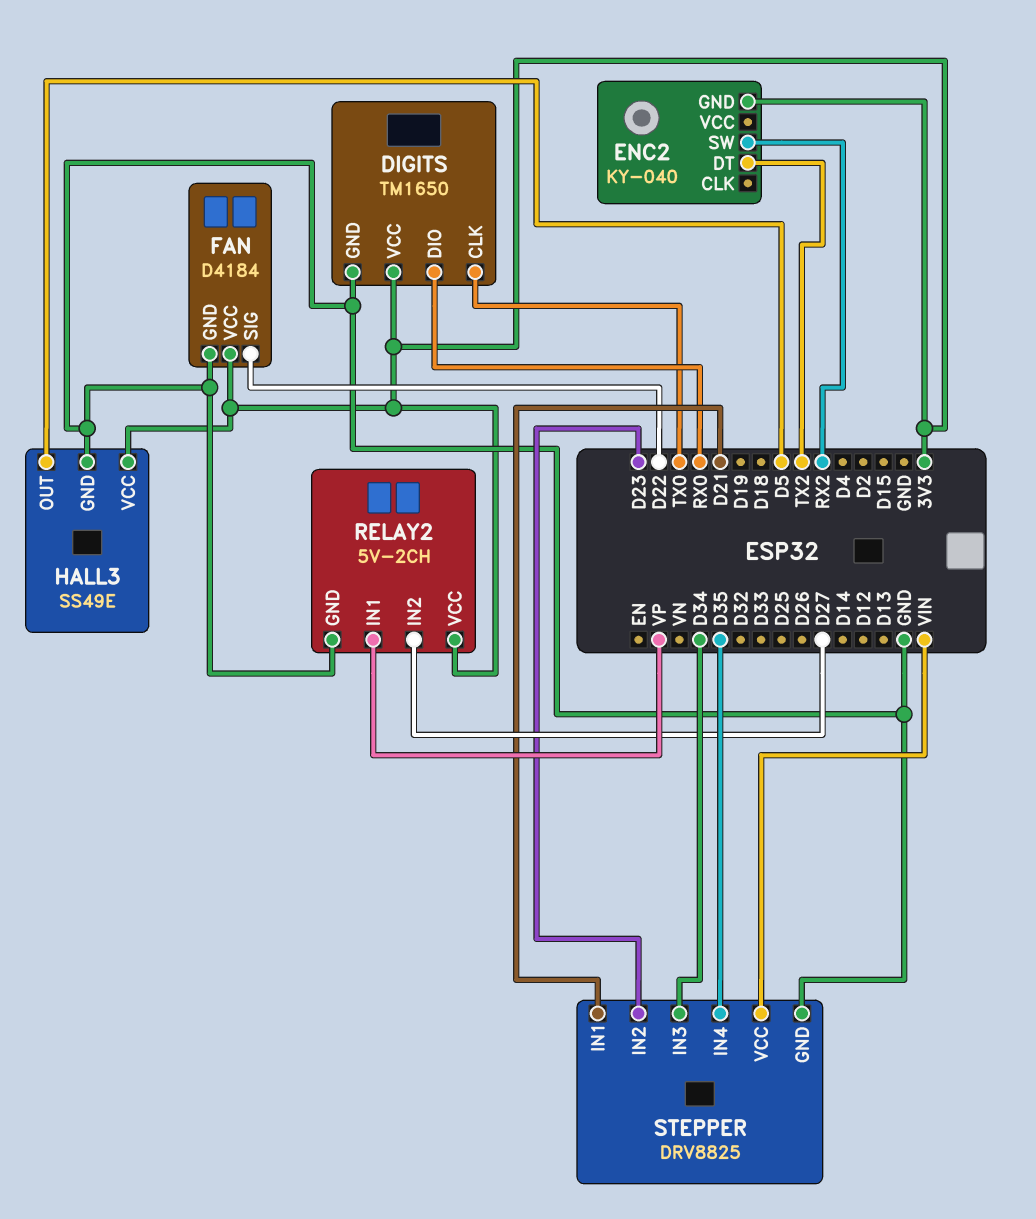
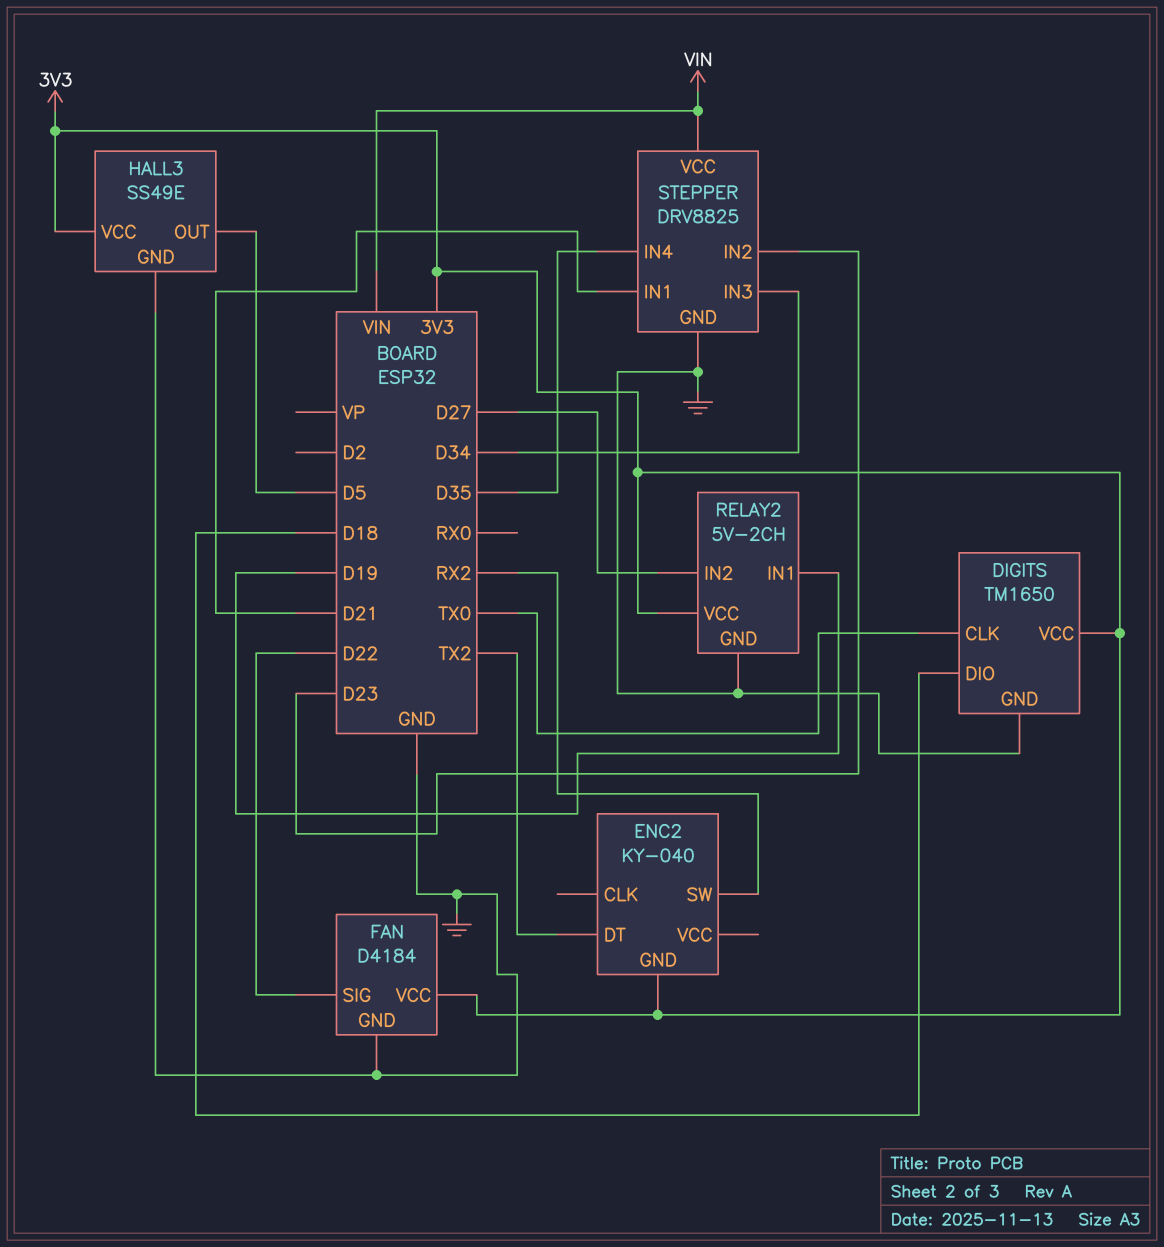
DIGITS pin DIO: RX0 -> D18
RELAY2 pin IN1: VP -> D19

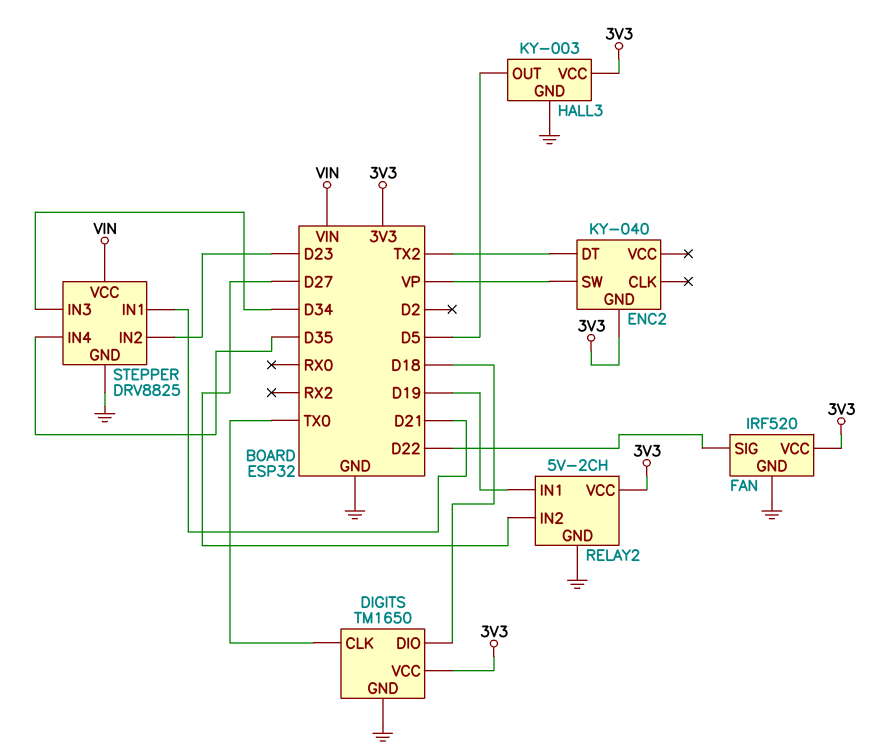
ENC2 pin SW: RX2 -> VP
FAN: D4184 -> IRF520
HALL3: SS49E -> KY-003

